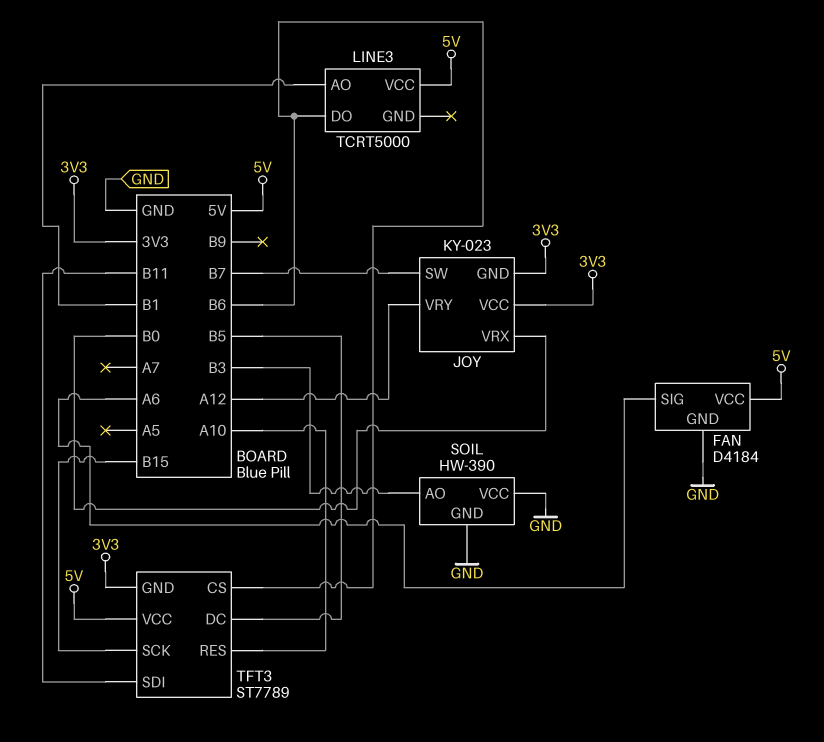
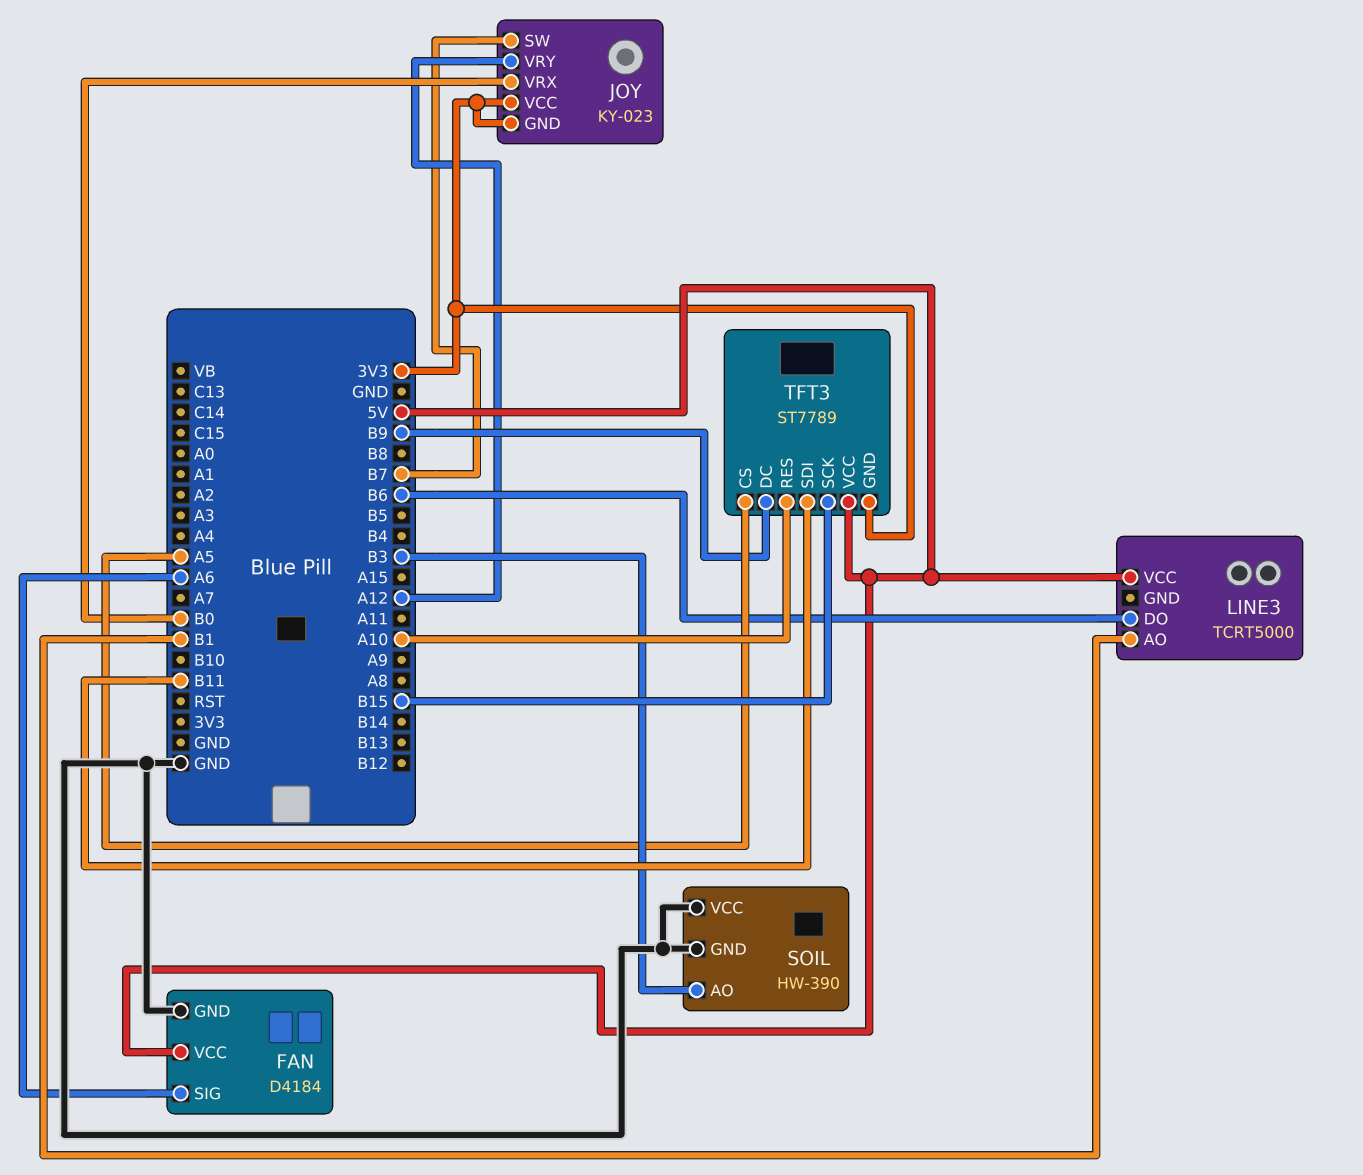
TFT3 pin CS: B6 -> A5
TFT3 pin DC: B5 -> B9

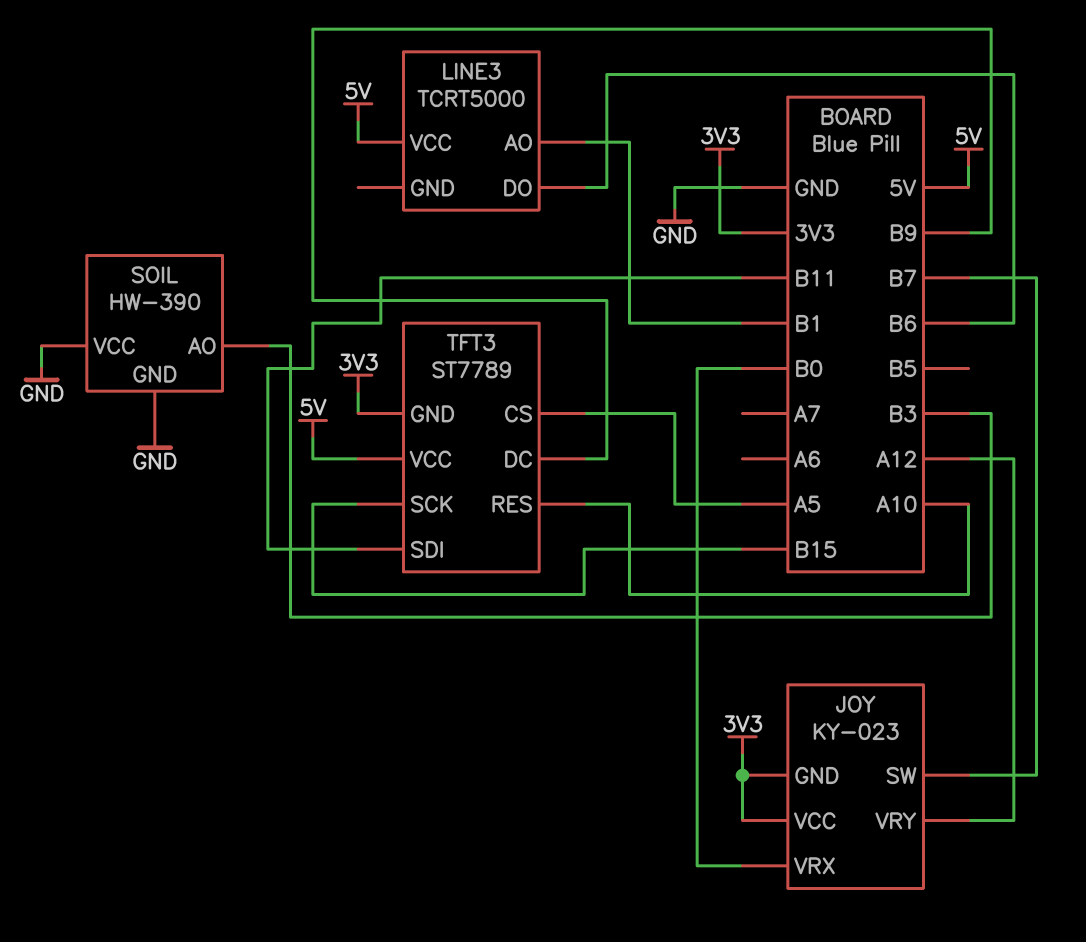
FAN: D4184 -> none
FAN pin GND: GND -> none
FAN pin SIG: A6 -> none
FAN pin VCC: 5V -> none

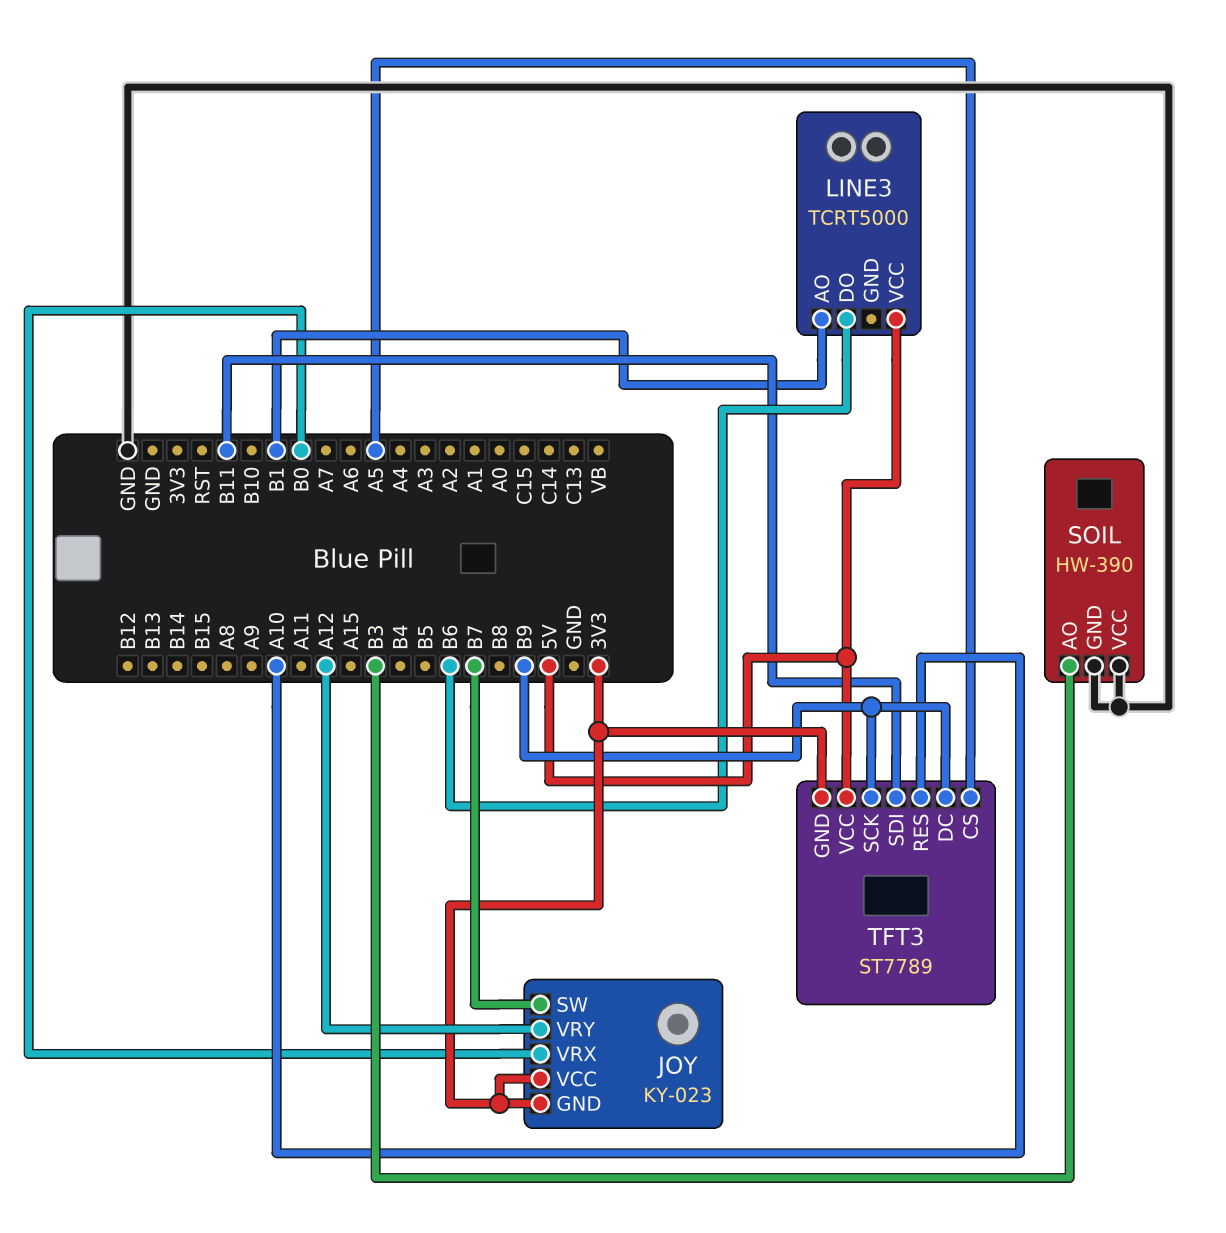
TFT3 pin SCK: B15 -> B9

